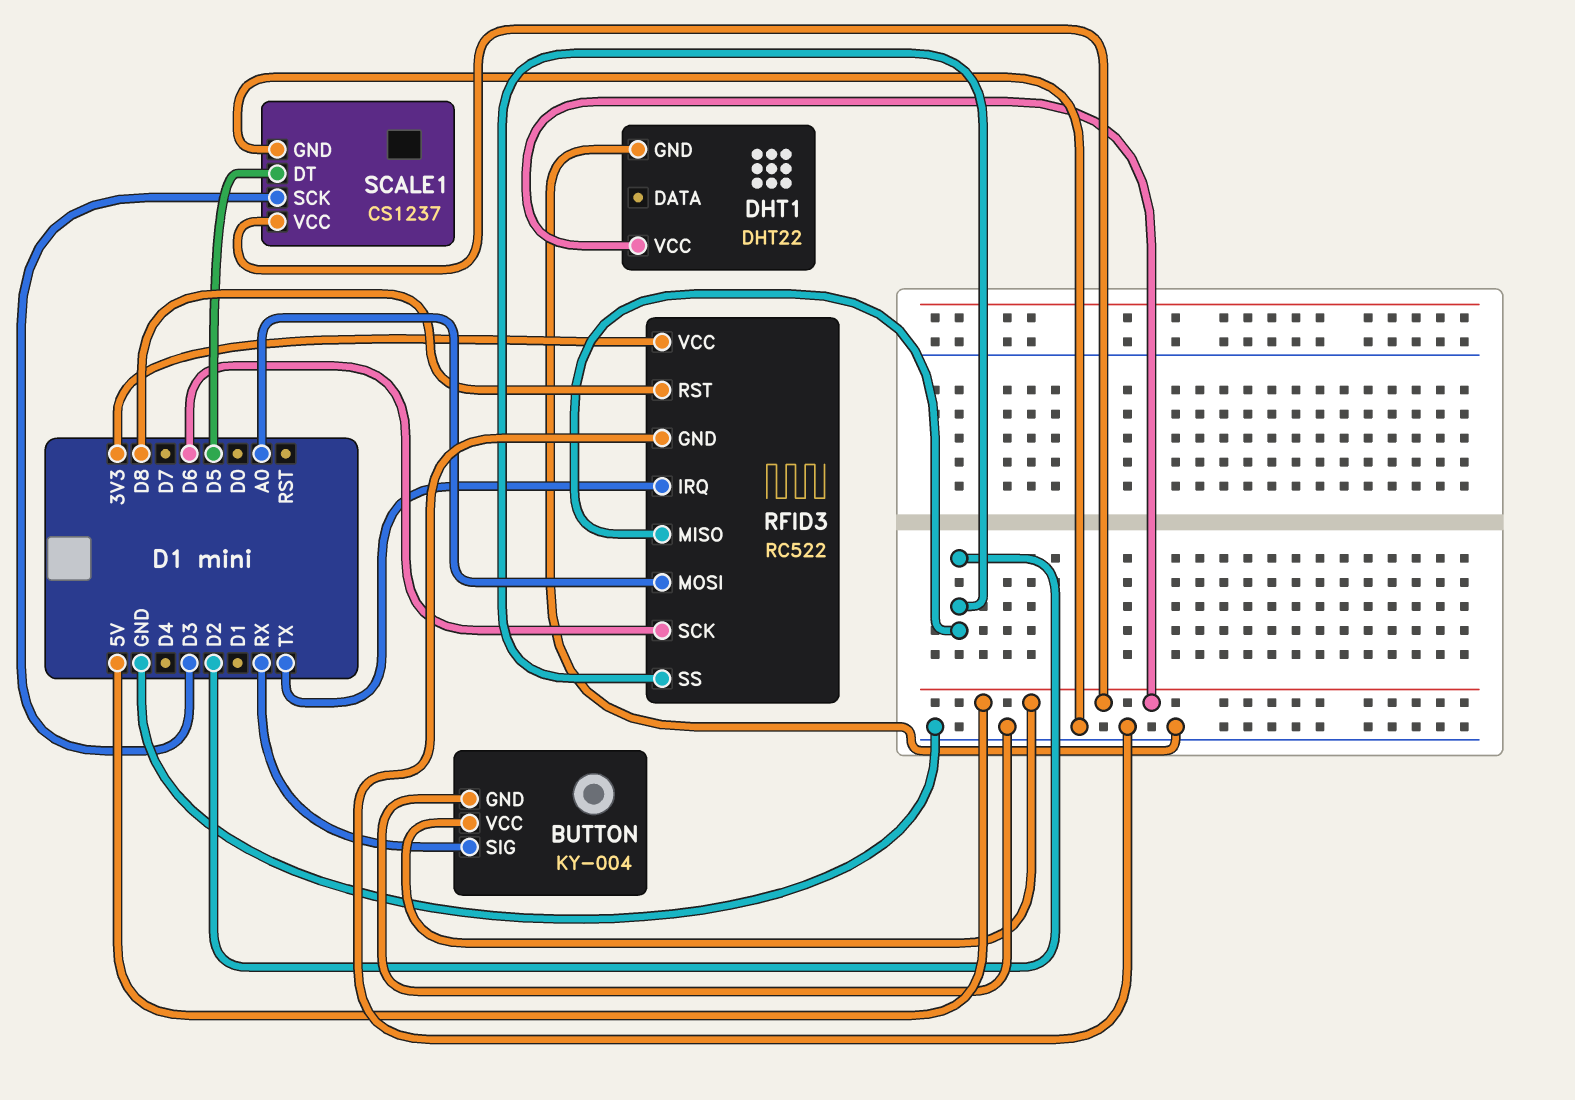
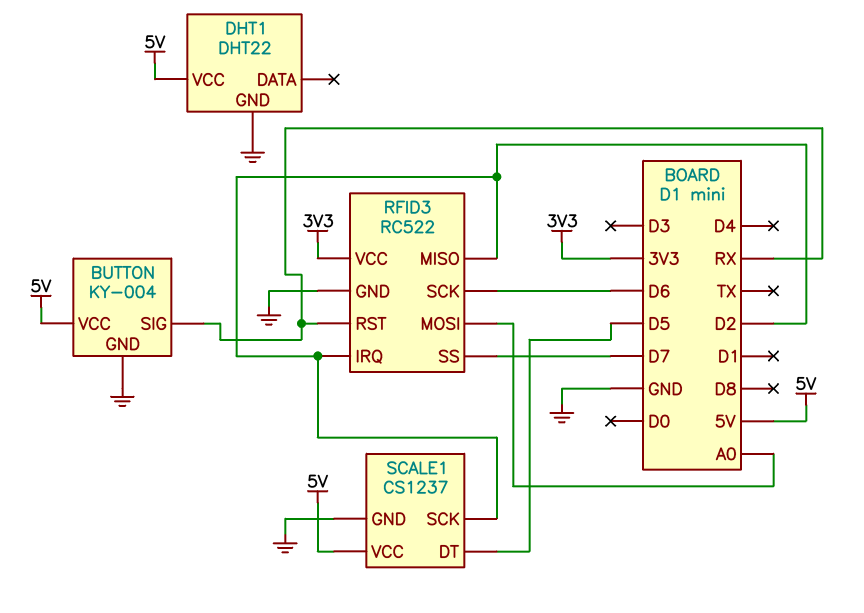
RFID3 pin IRQ: TX -> D2
RFID3 pin RST: D8 -> RX
RFID3 pin SS: D2 -> D7
SCALE1 pin SCK: D3 -> D2

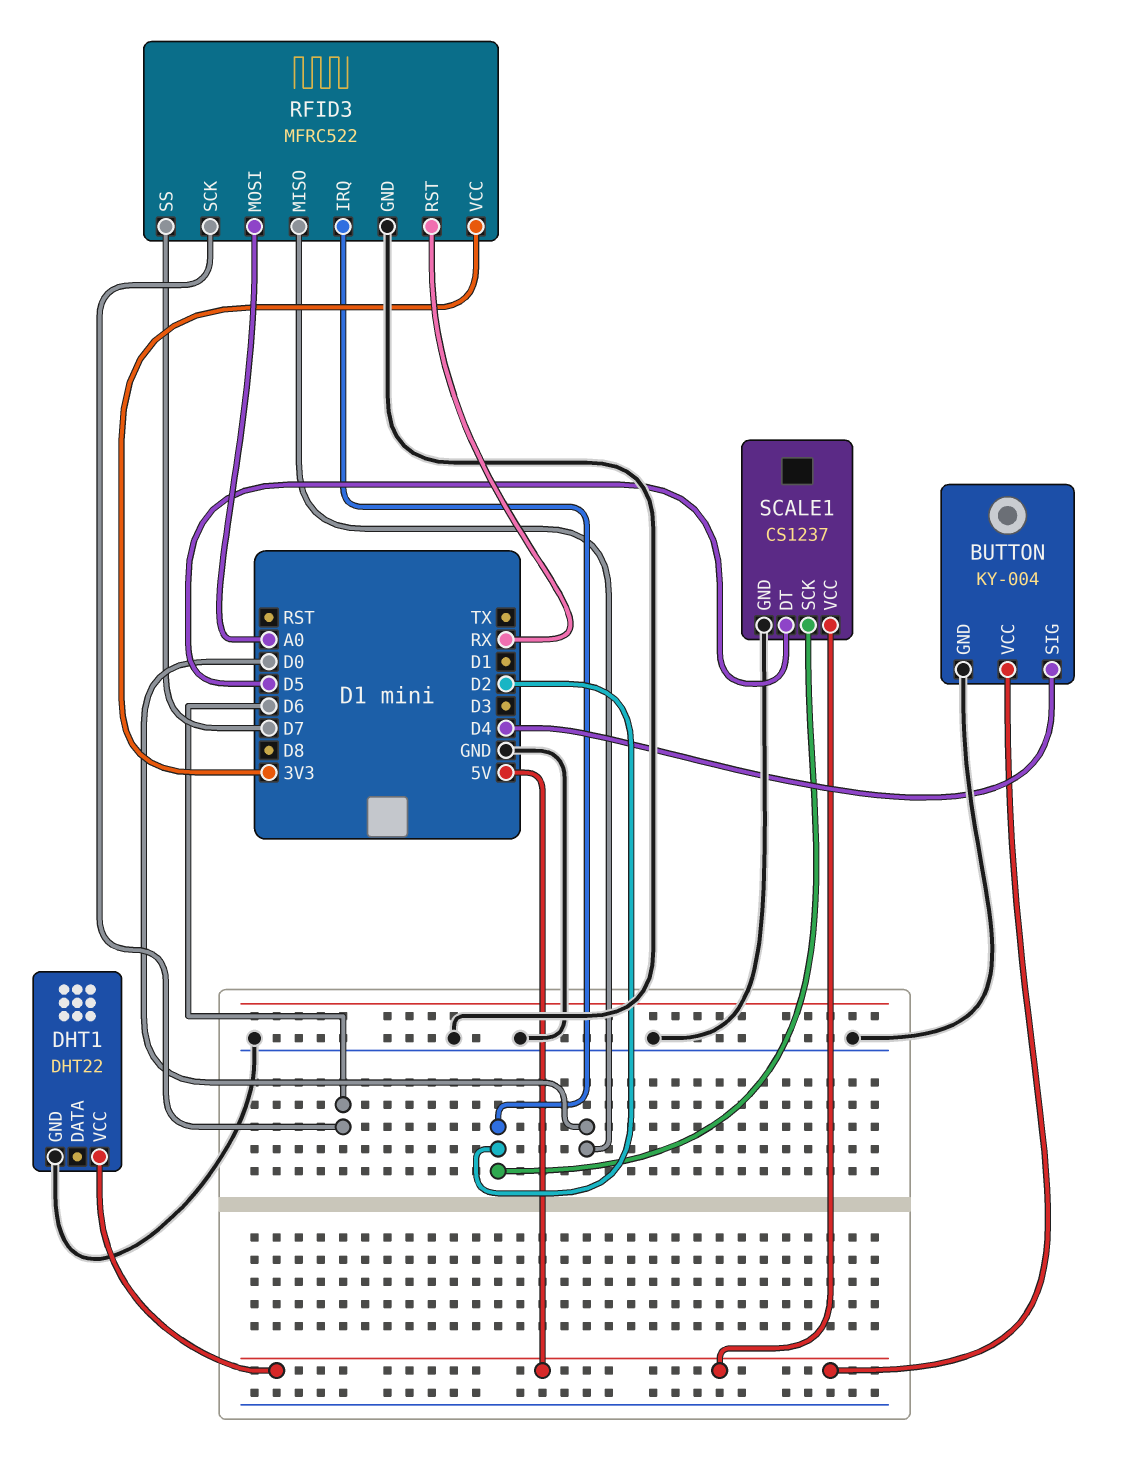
BUTTON pin SIG: RX -> D4
RFID3: RC522 -> MFRC522
RFID3 pin MISO: D2 -> D0

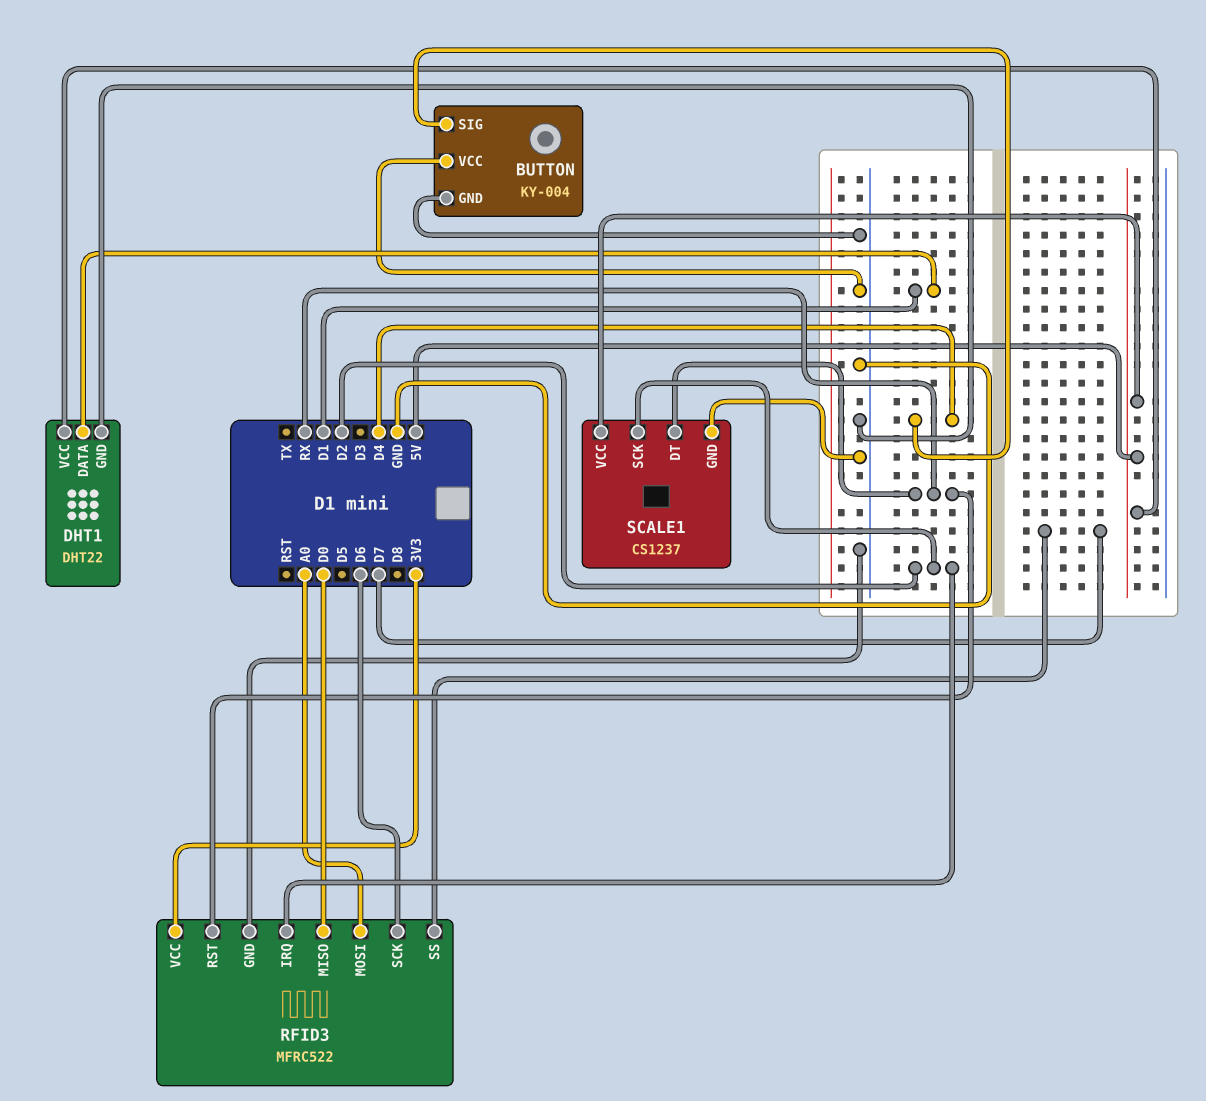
BUTTON pin VCC: 5V -> GND
DHT1 pin DATA: none -> D1
SCALE1 pin DT: D5 -> RX

